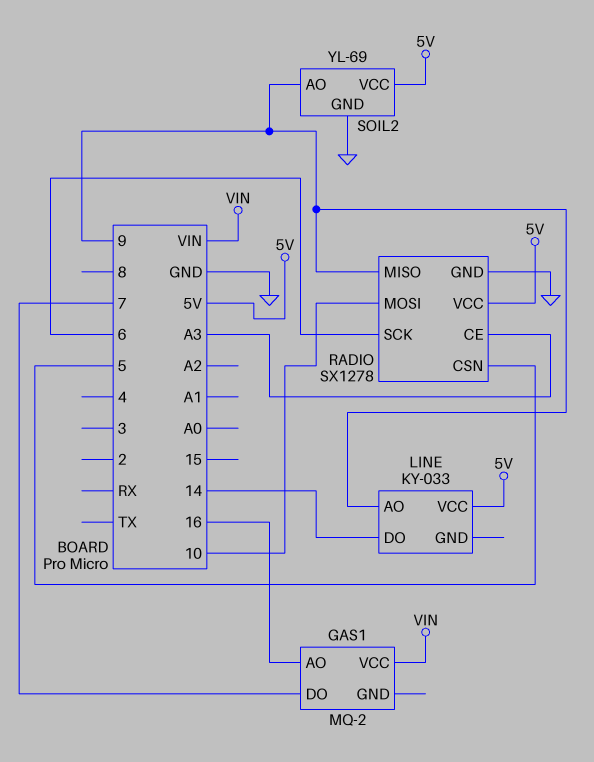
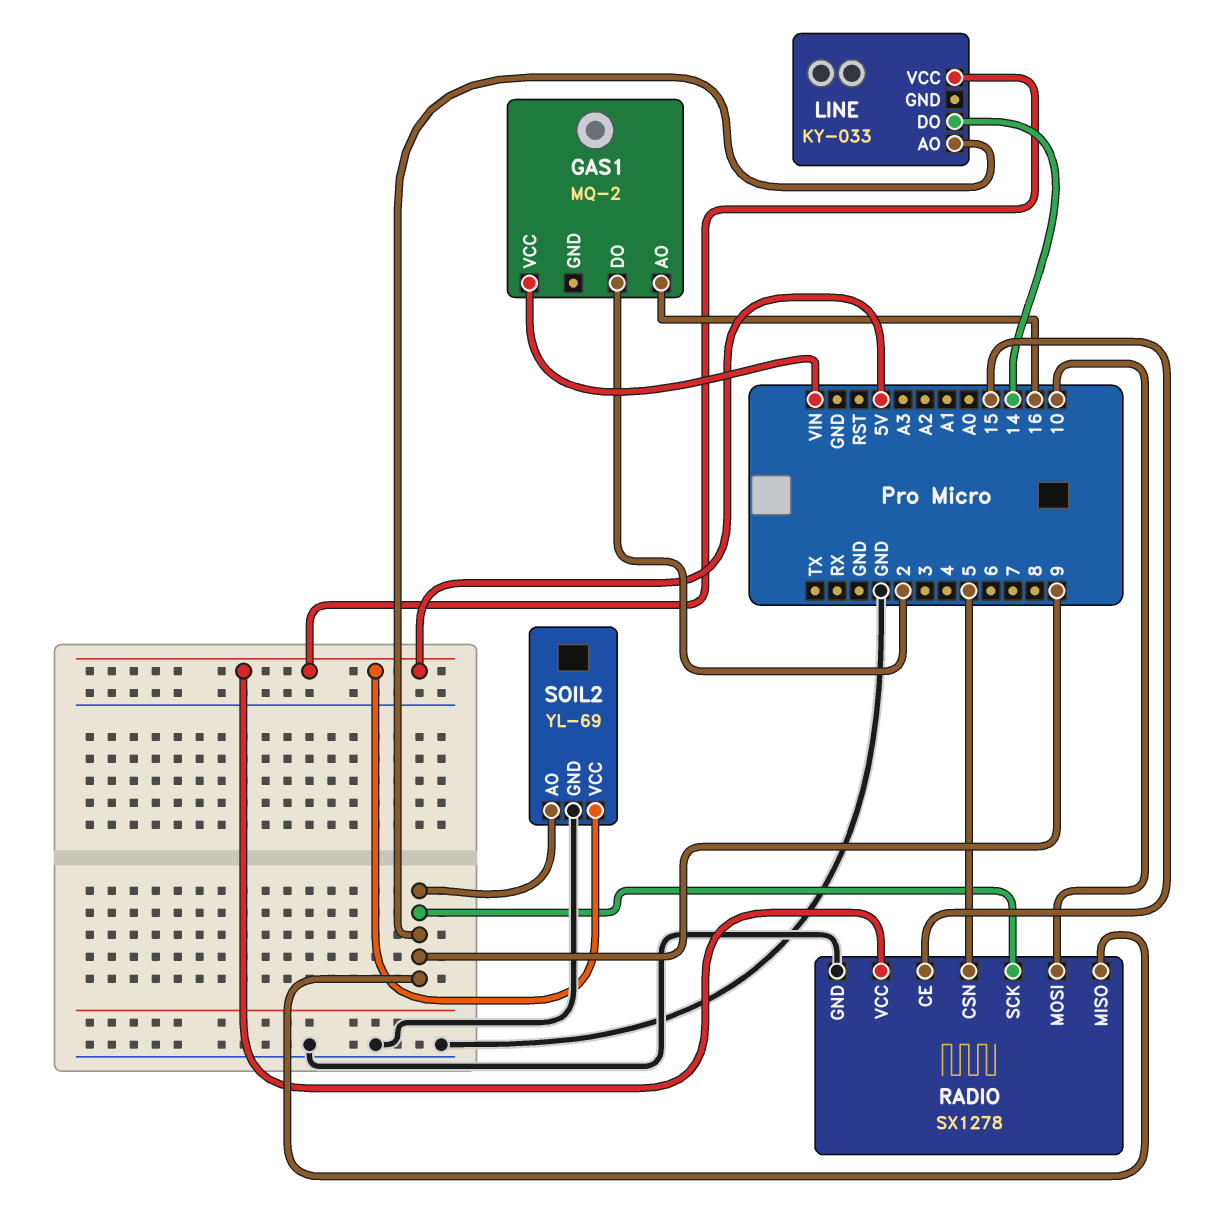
GAS1 pin DO: 7 -> 2
RADIO pin CE: A3 -> 15
RADIO pin SCK: 6 -> 9

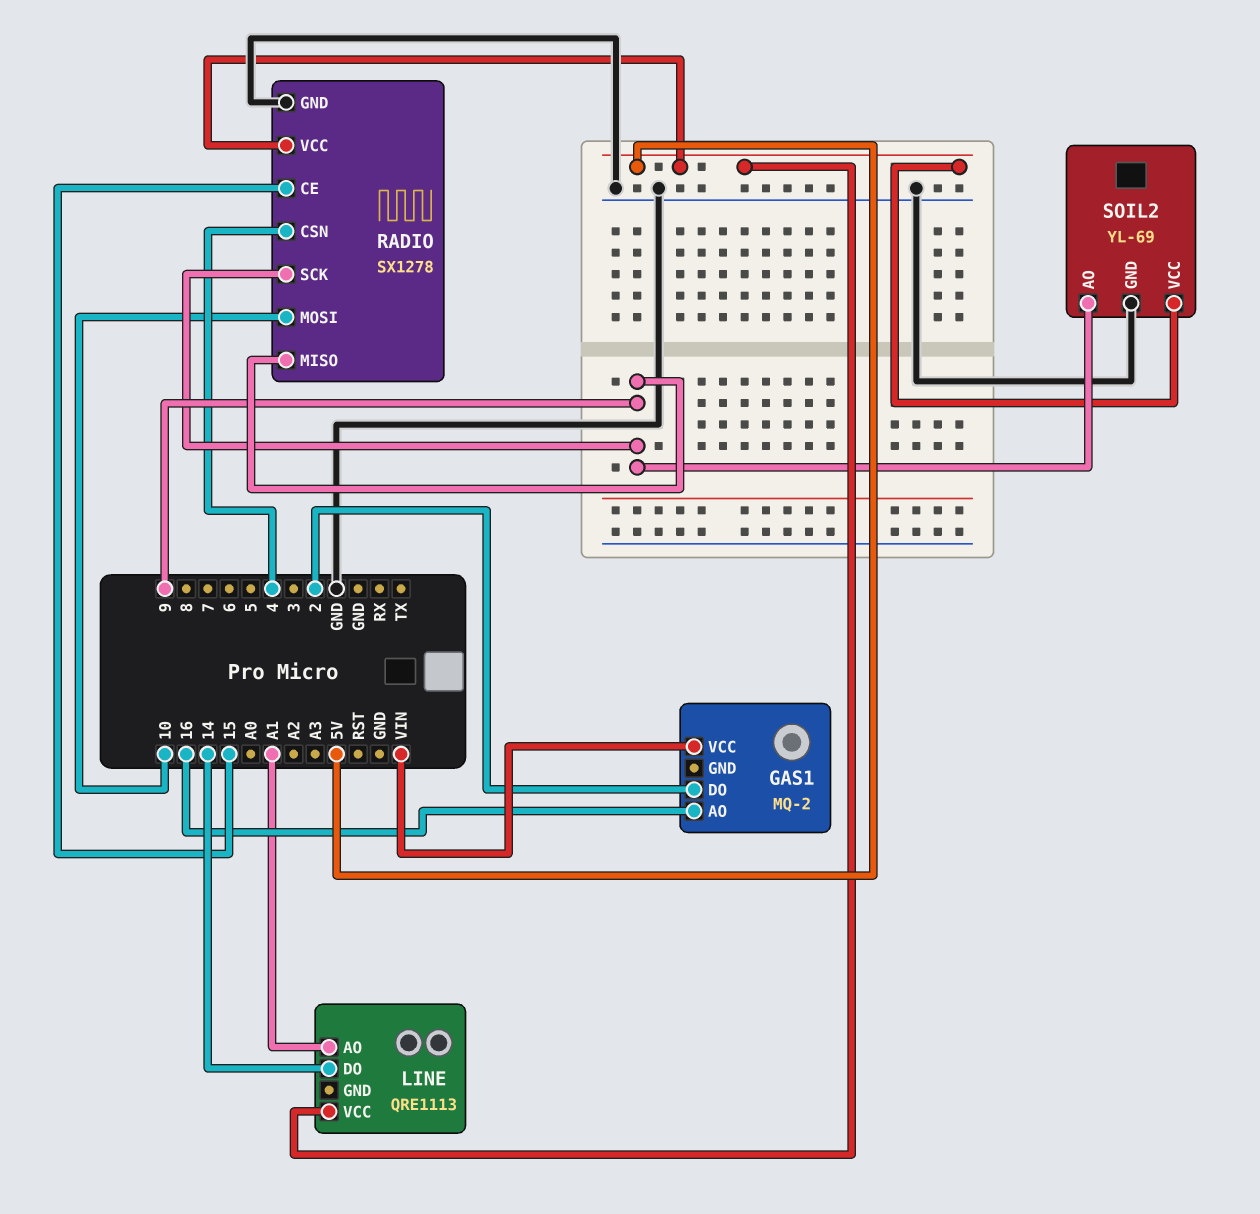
LINE: KY-033 -> QRE1113
LINE pin AO: 9 -> A1
RADIO pin CSN: 5 -> 4

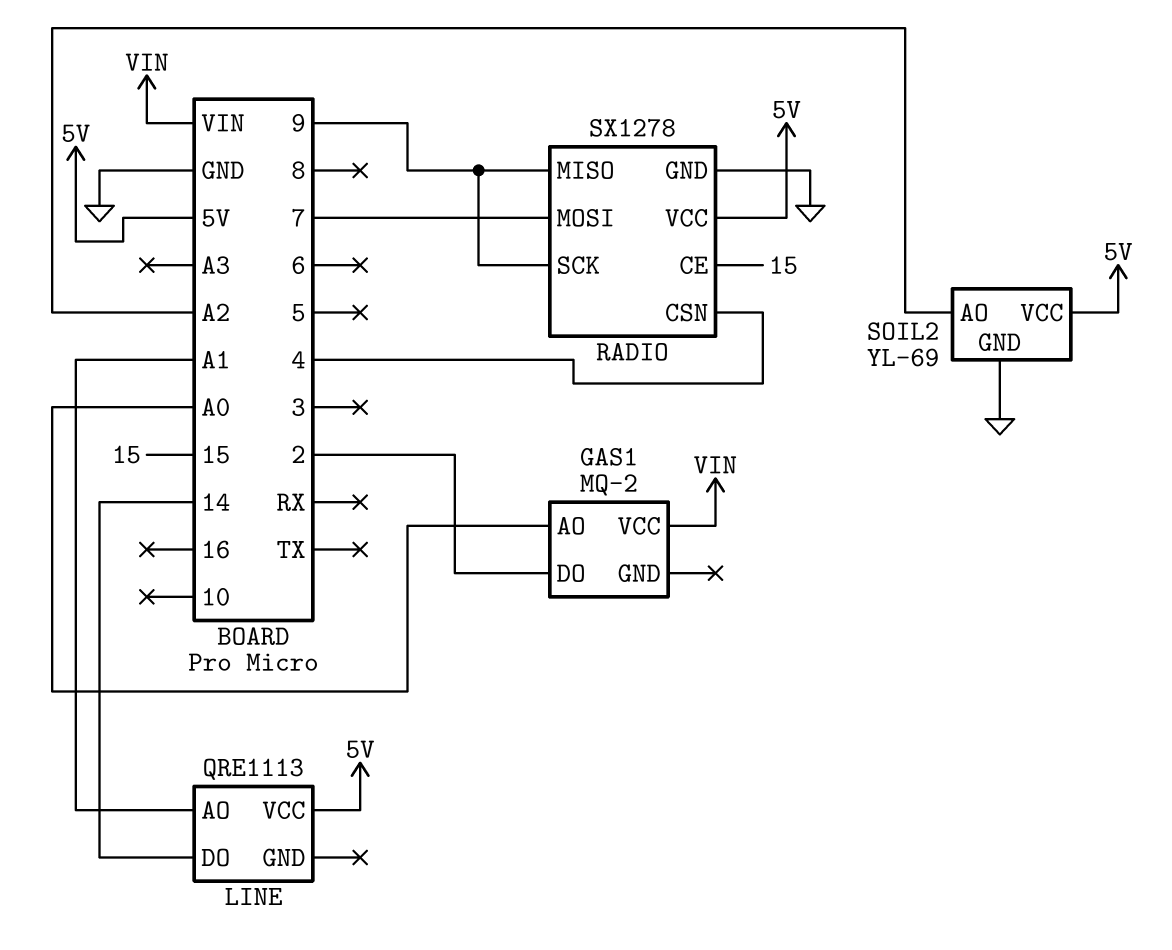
GAS1 pin AO: 16 -> A0
RADIO pin MOSI: 10 -> 7
SOIL2 pin AO: 9 -> A2

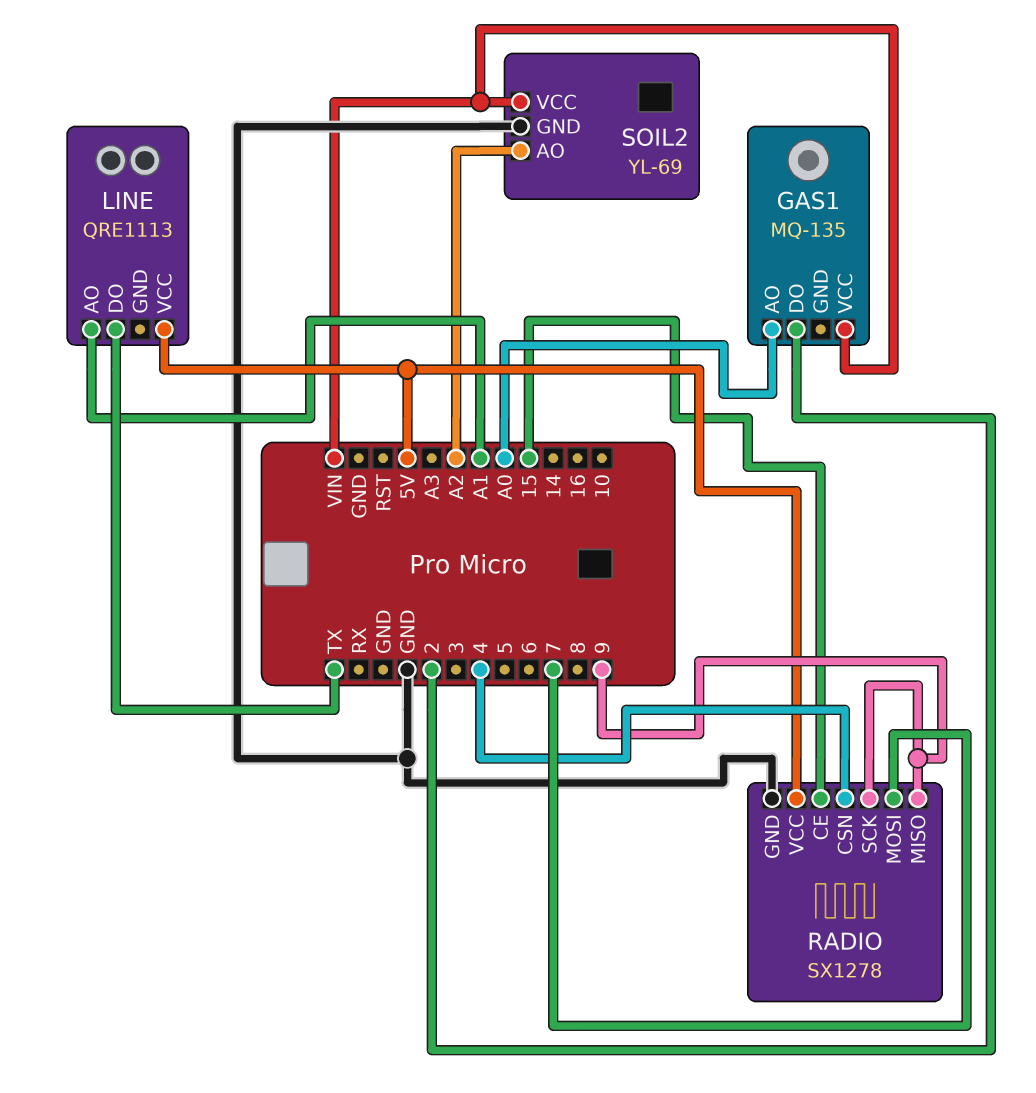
GAS1: MQ-2 -> MQ-135
LINE pin DO: 14 -> TX
SOIL2 pin VCC: 5V -> VIN

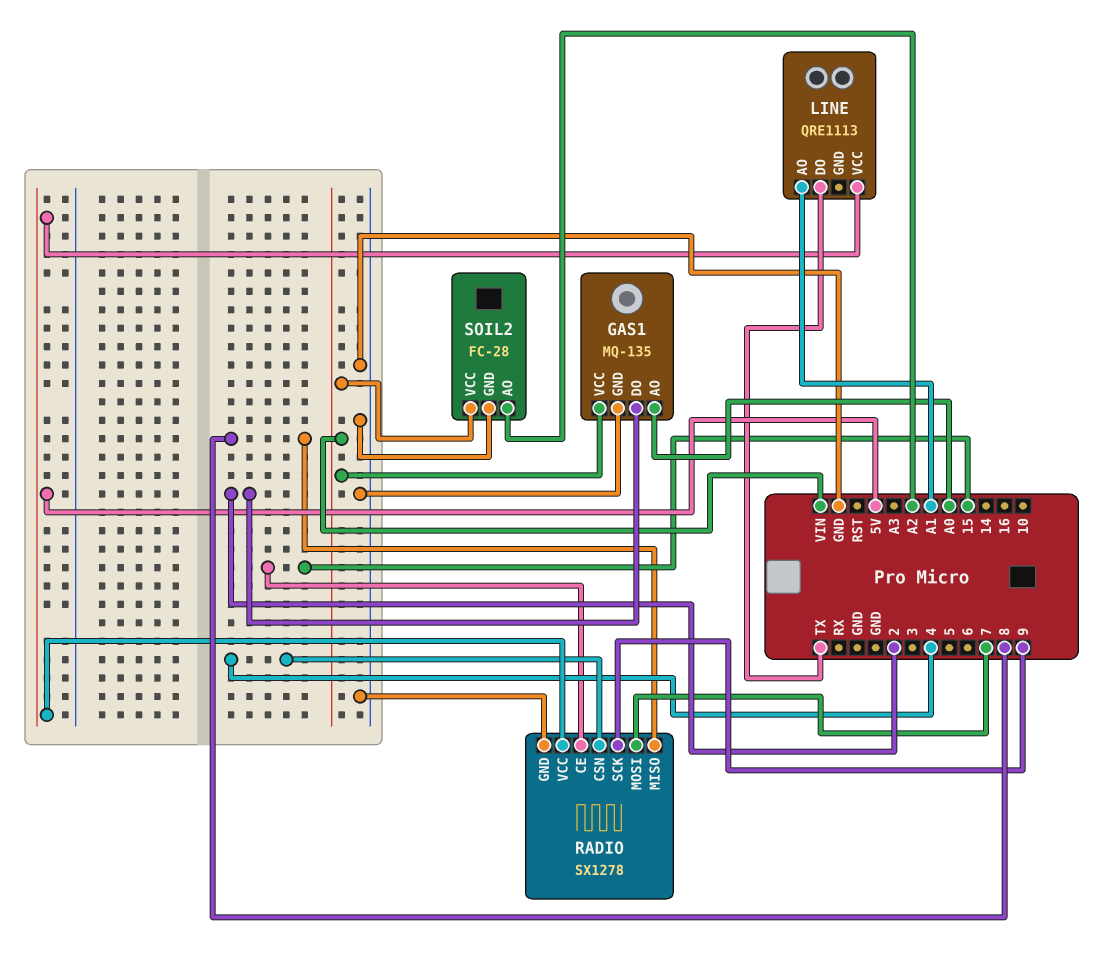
GAS1 pin GND: none -> GND
RADIO pin MISO: 9 -> 8
SOIL2: YL-69 -> FC-28

